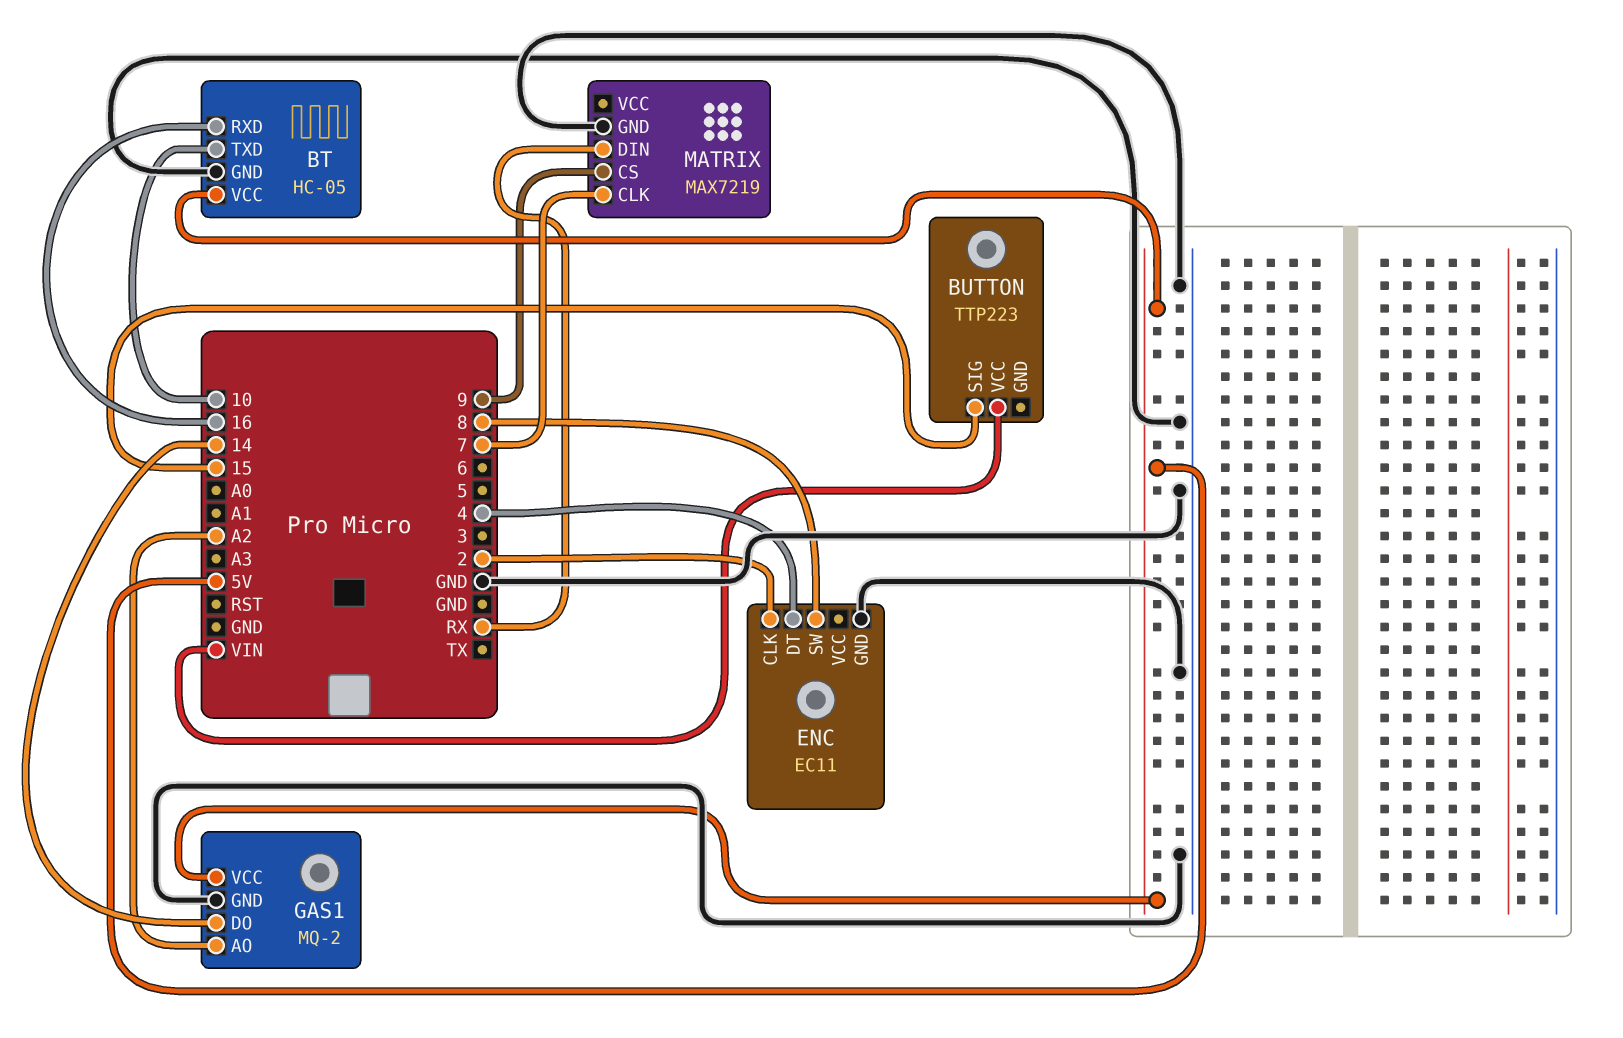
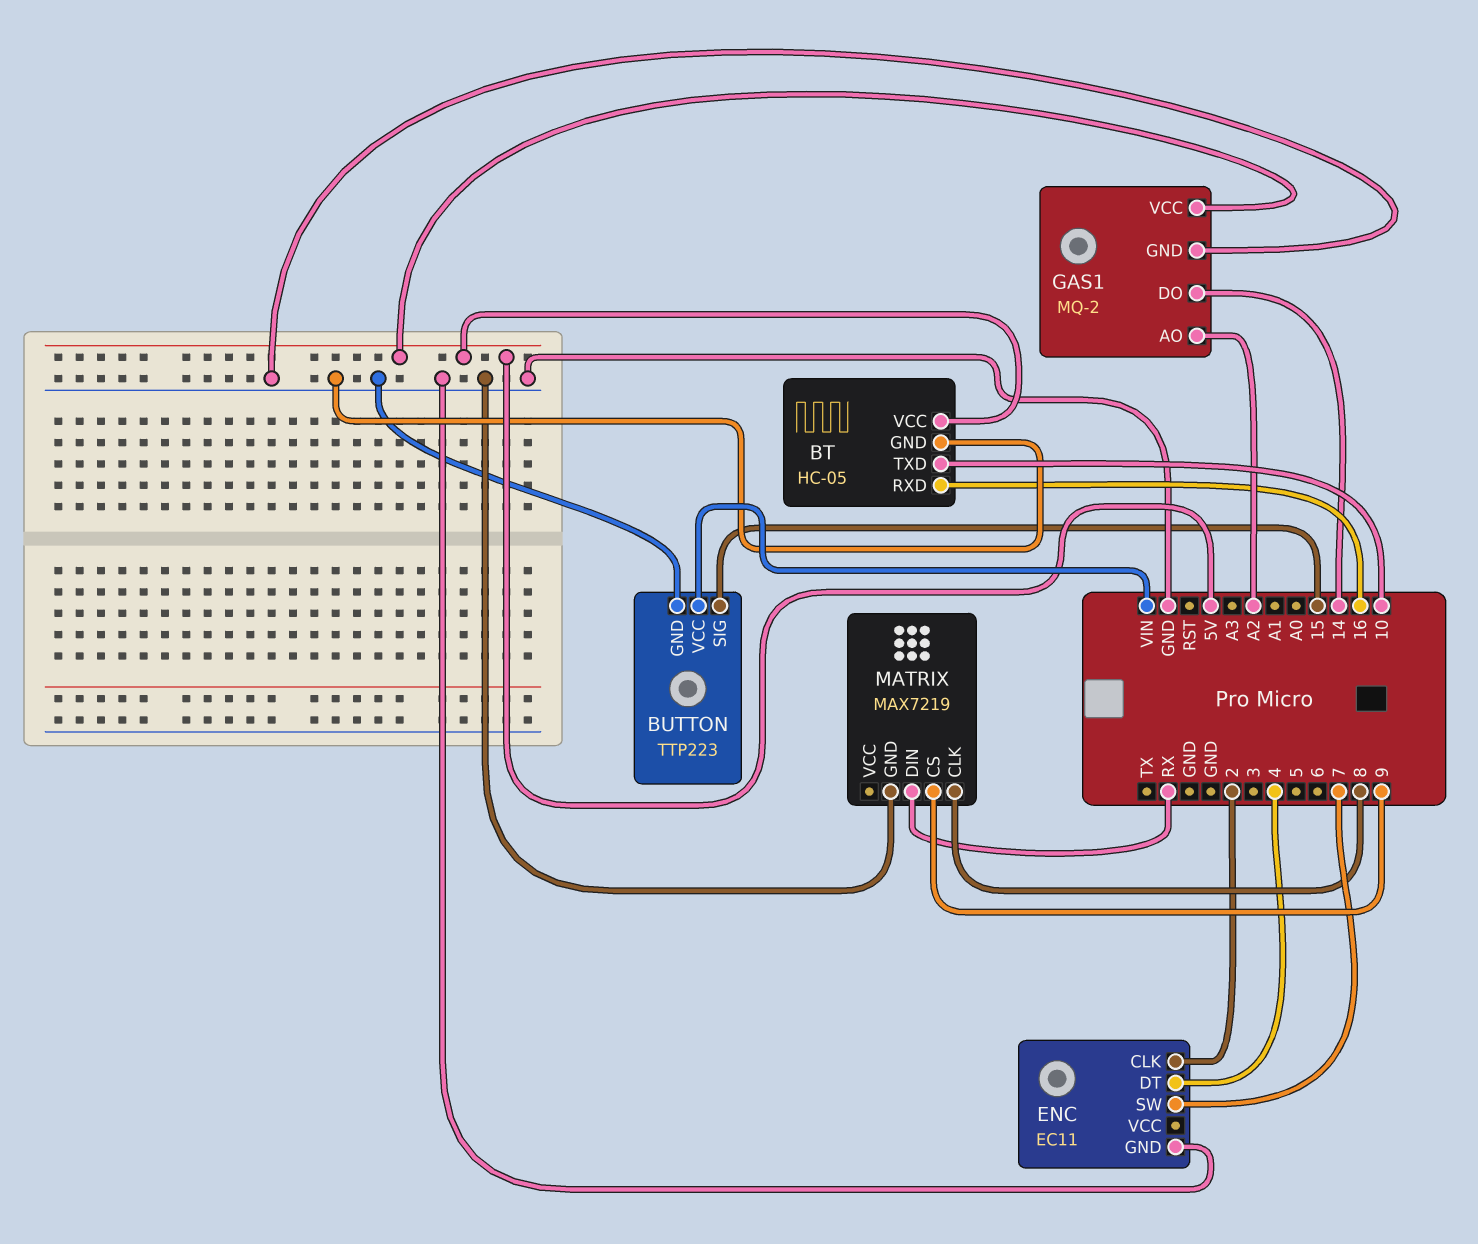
BUTTON pin GND: none -> GND
ENC pin SW: 8 -> 7
MATRIX pin CLK: 7 -> 8

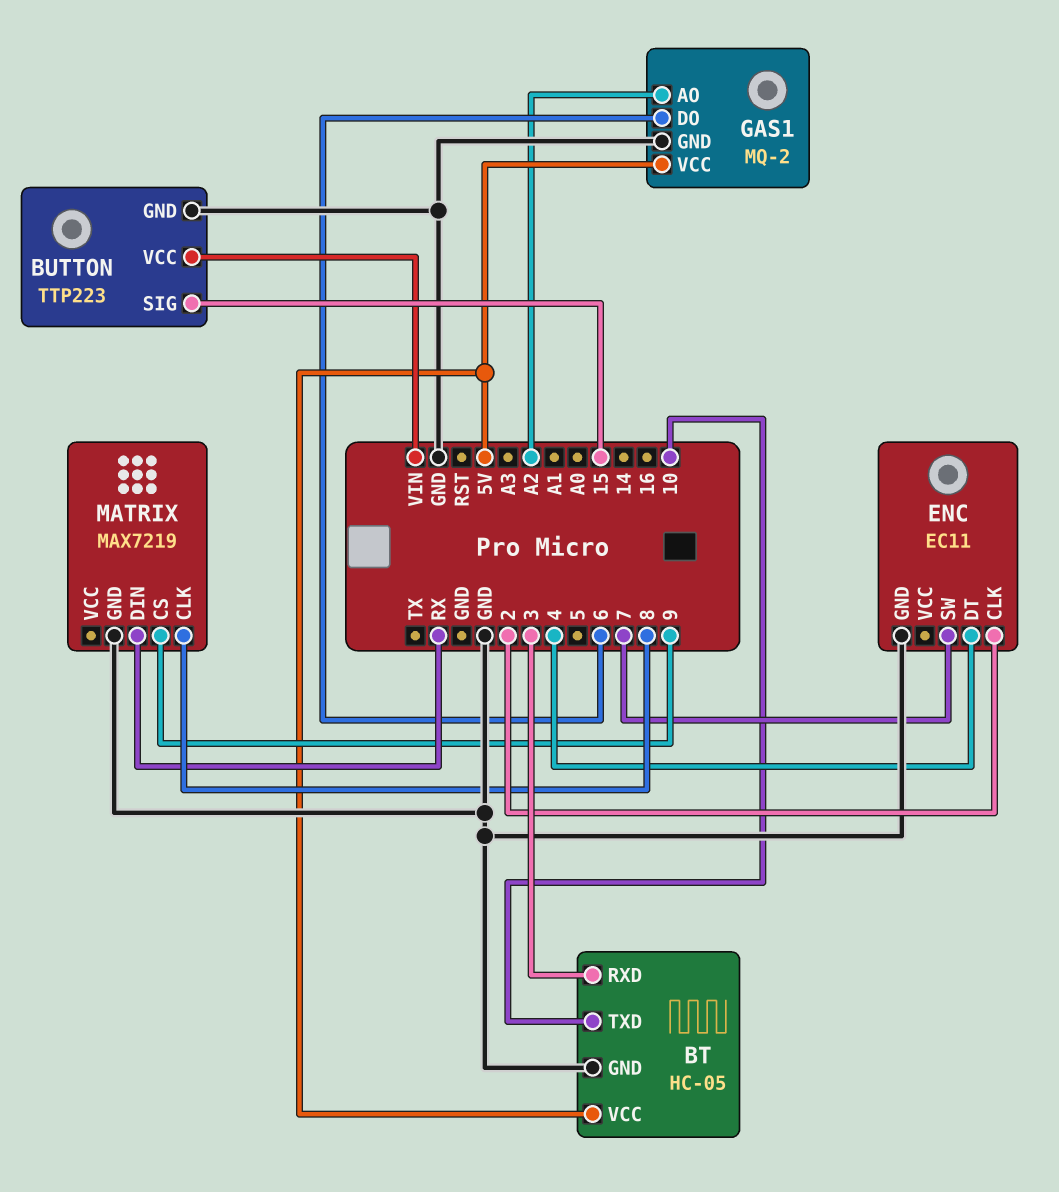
BT pin RXD: 16 -> 3
GAS1 pin DO: 14 -> 6

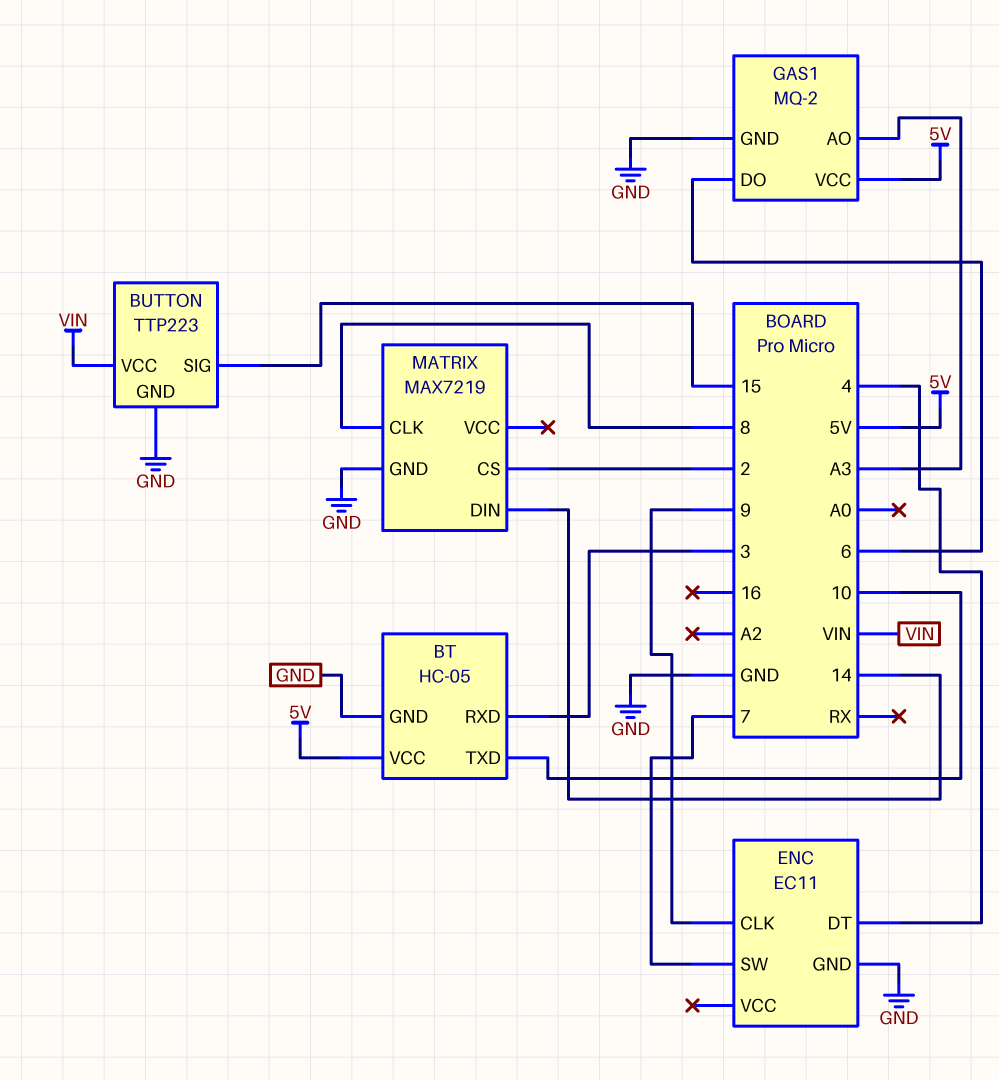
ENC pin CLK: 2 -> 9
GAS1 pin AO: A2 -> A3
MATRIX pin CS: 9 -> 2
MATRIX pin DIN: RX -> 14

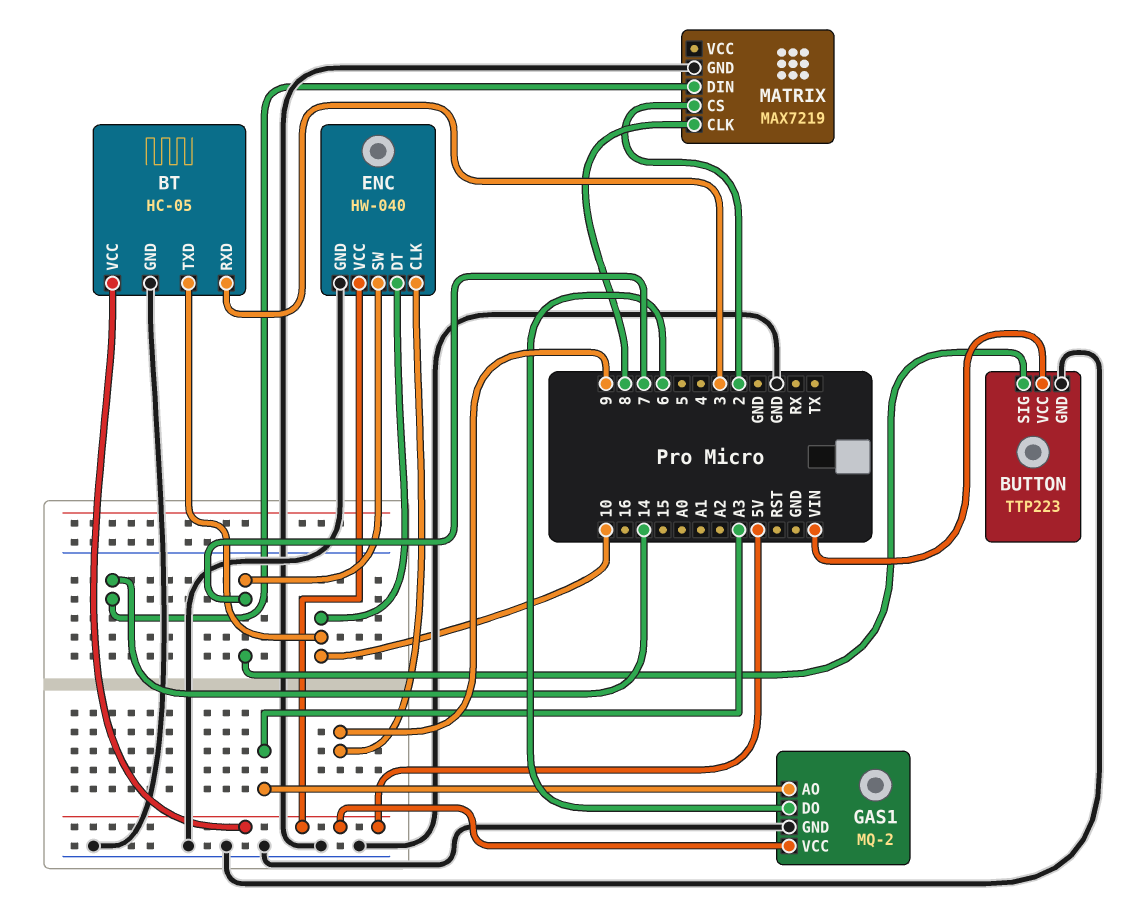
BUTTON pin SIG: 15 -> 7
ENC: EC11 -> HW-040
ENC pin DT: 4 -> 10
ENC pin VCC: none -> 5V

